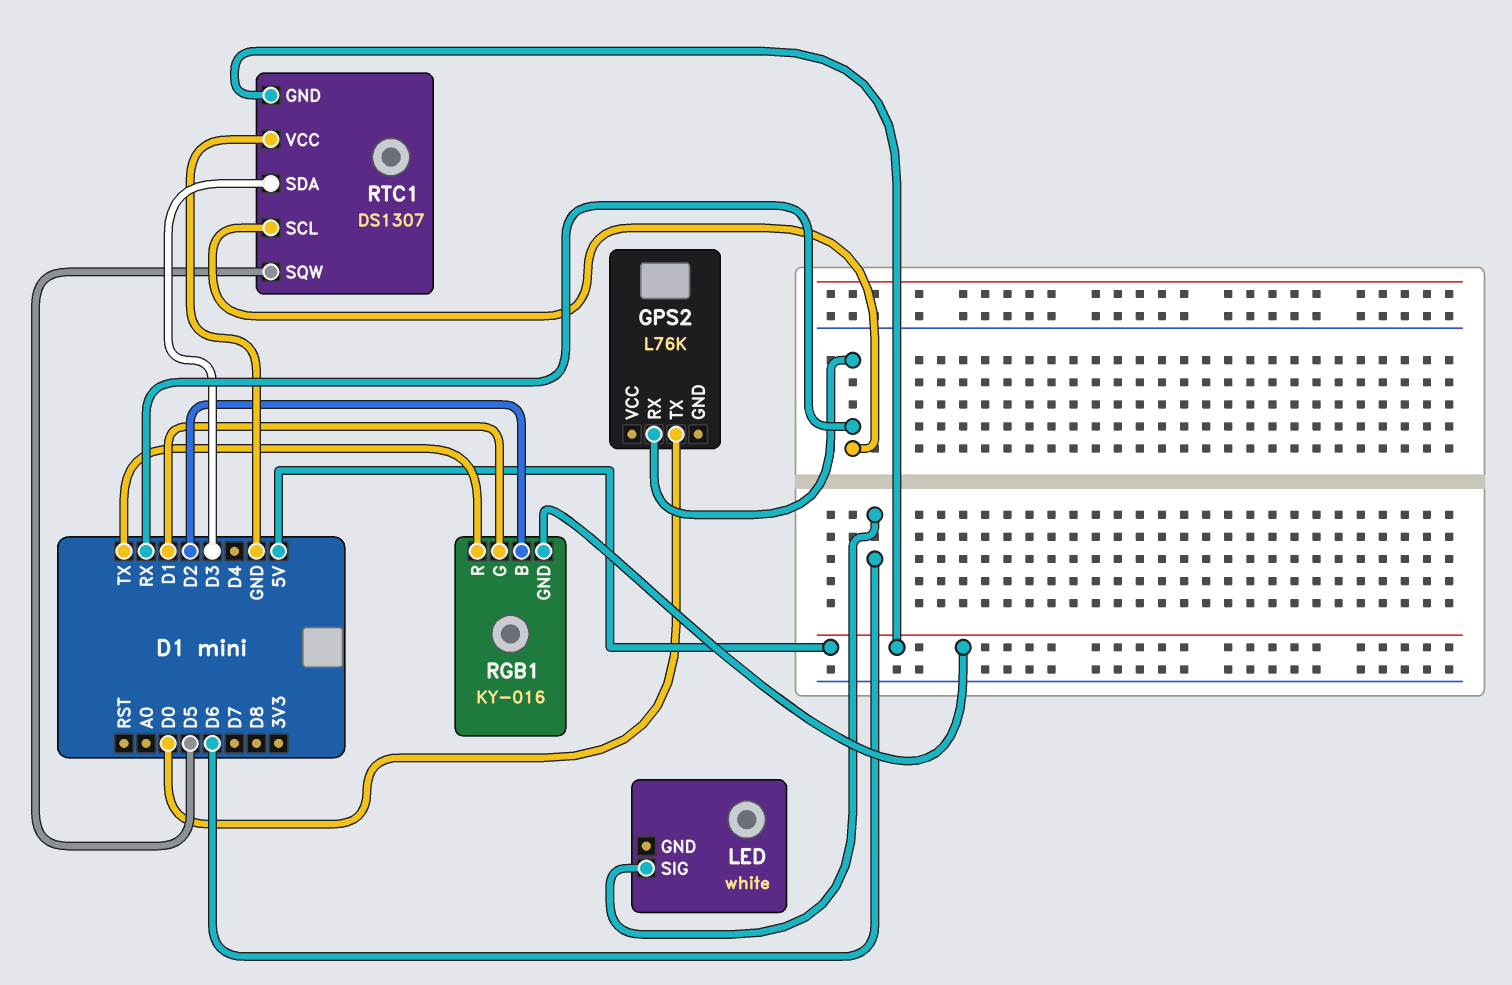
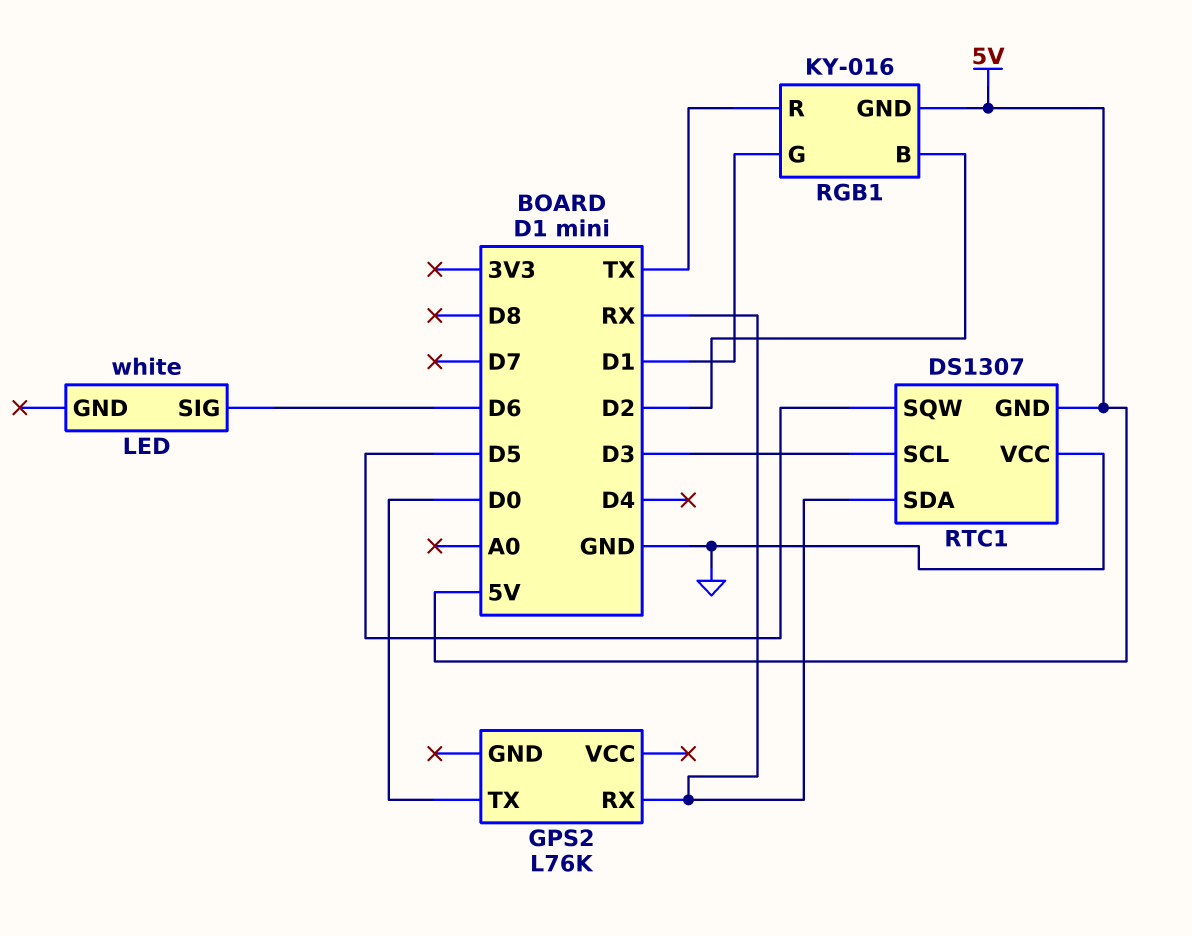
RTC1 pin SCL: RX -> D3
RTC1 pin SDA: D3 -> RX

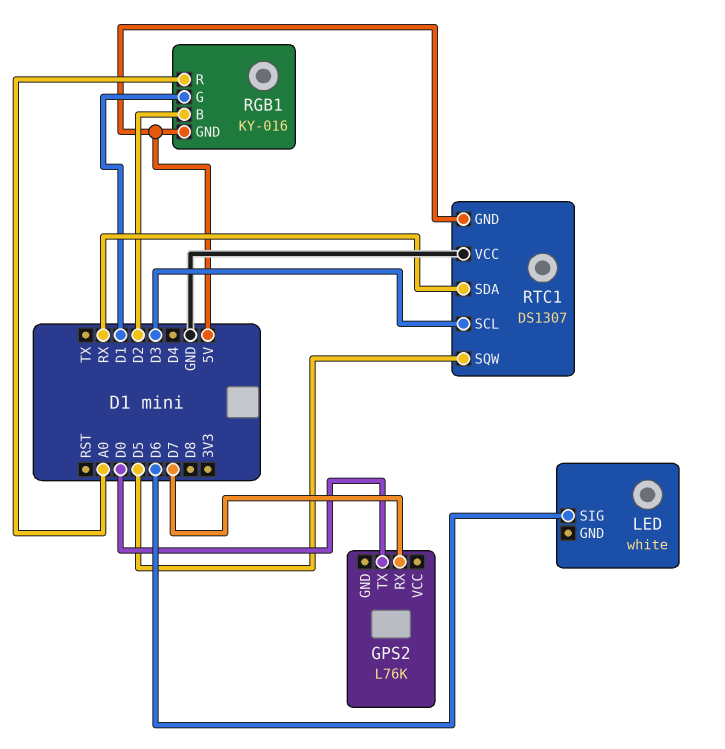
GPS2 pin RX: RX -> D7
RGB1 pin R: TX -> A0

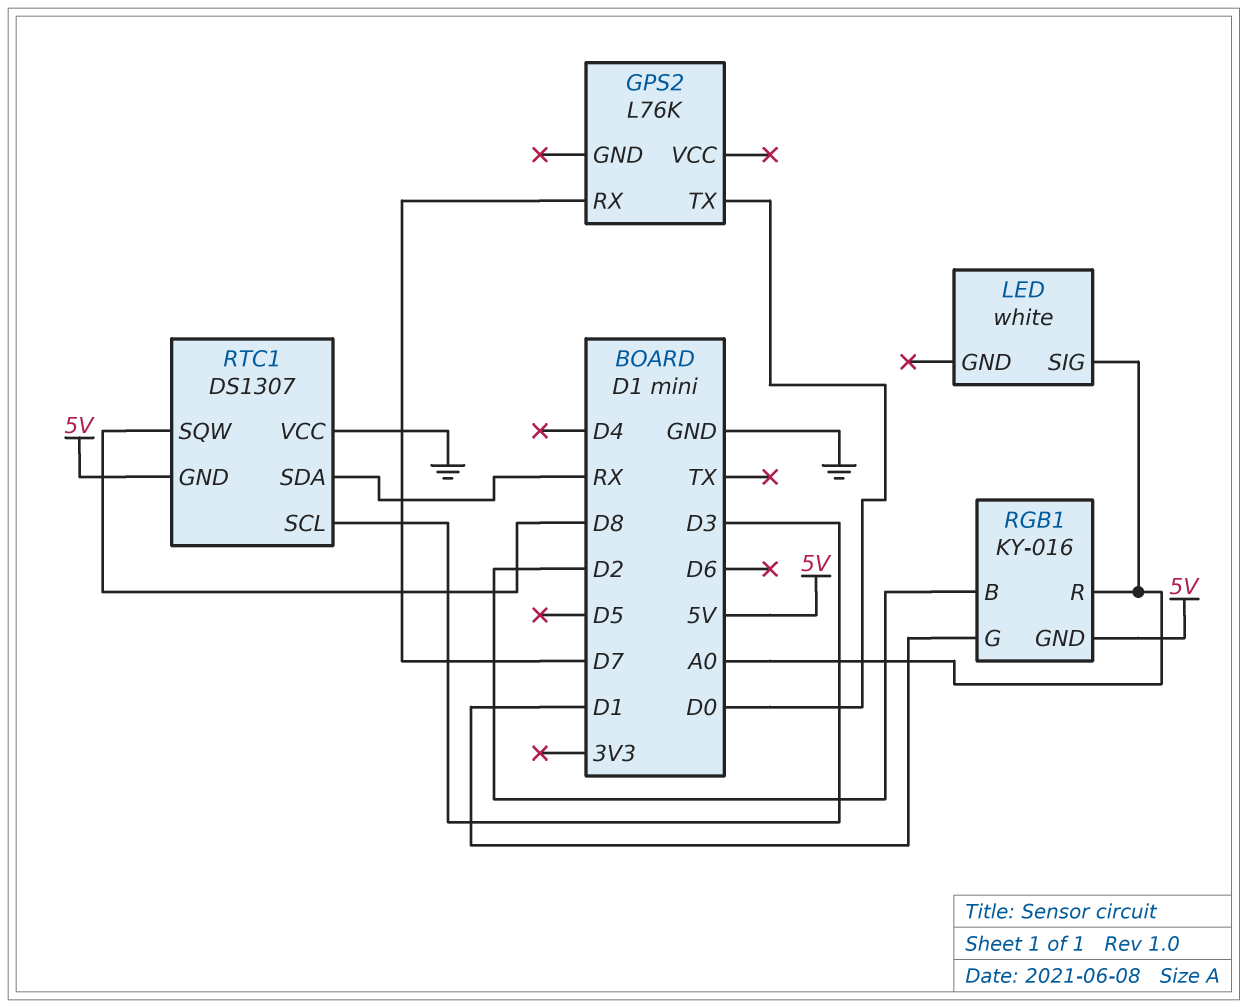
LED pin SIG: D6 -> A0
RTC1 pin SQW: D5 -> D8

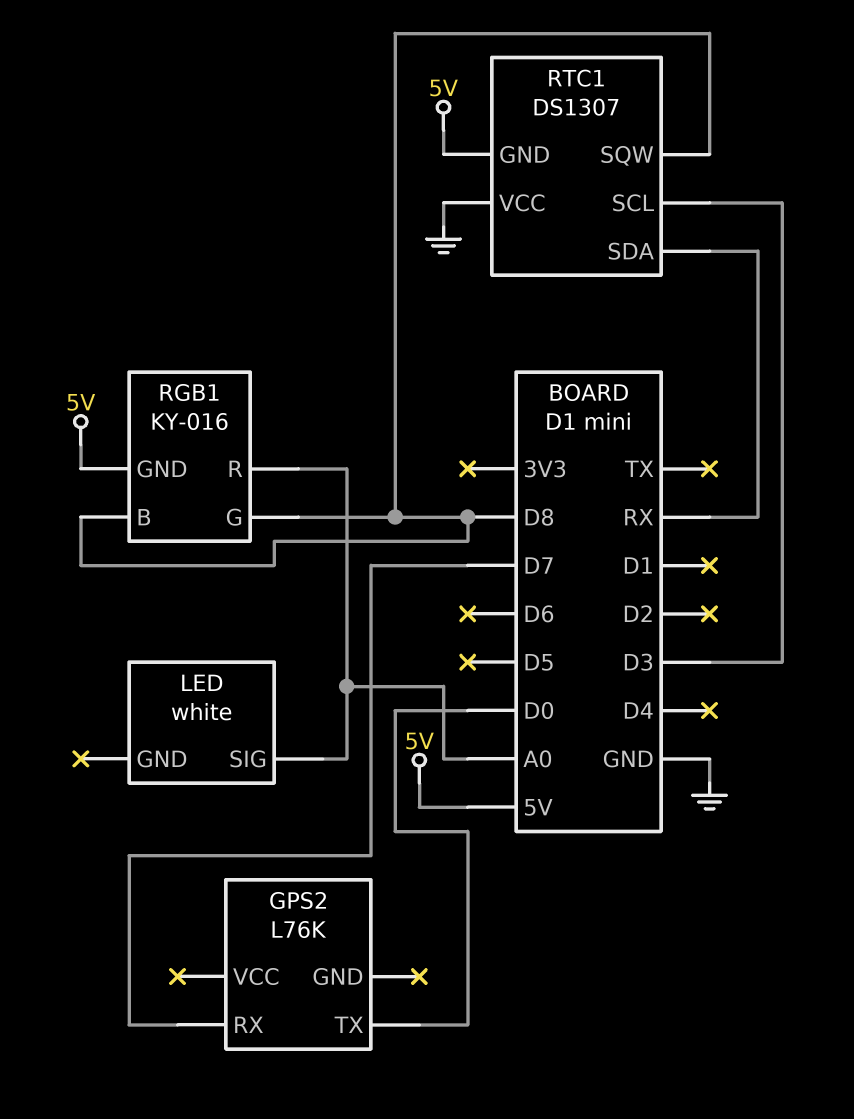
RGB1 pin B: D2 -> D8
RGB1 pin G: D1 -> D8

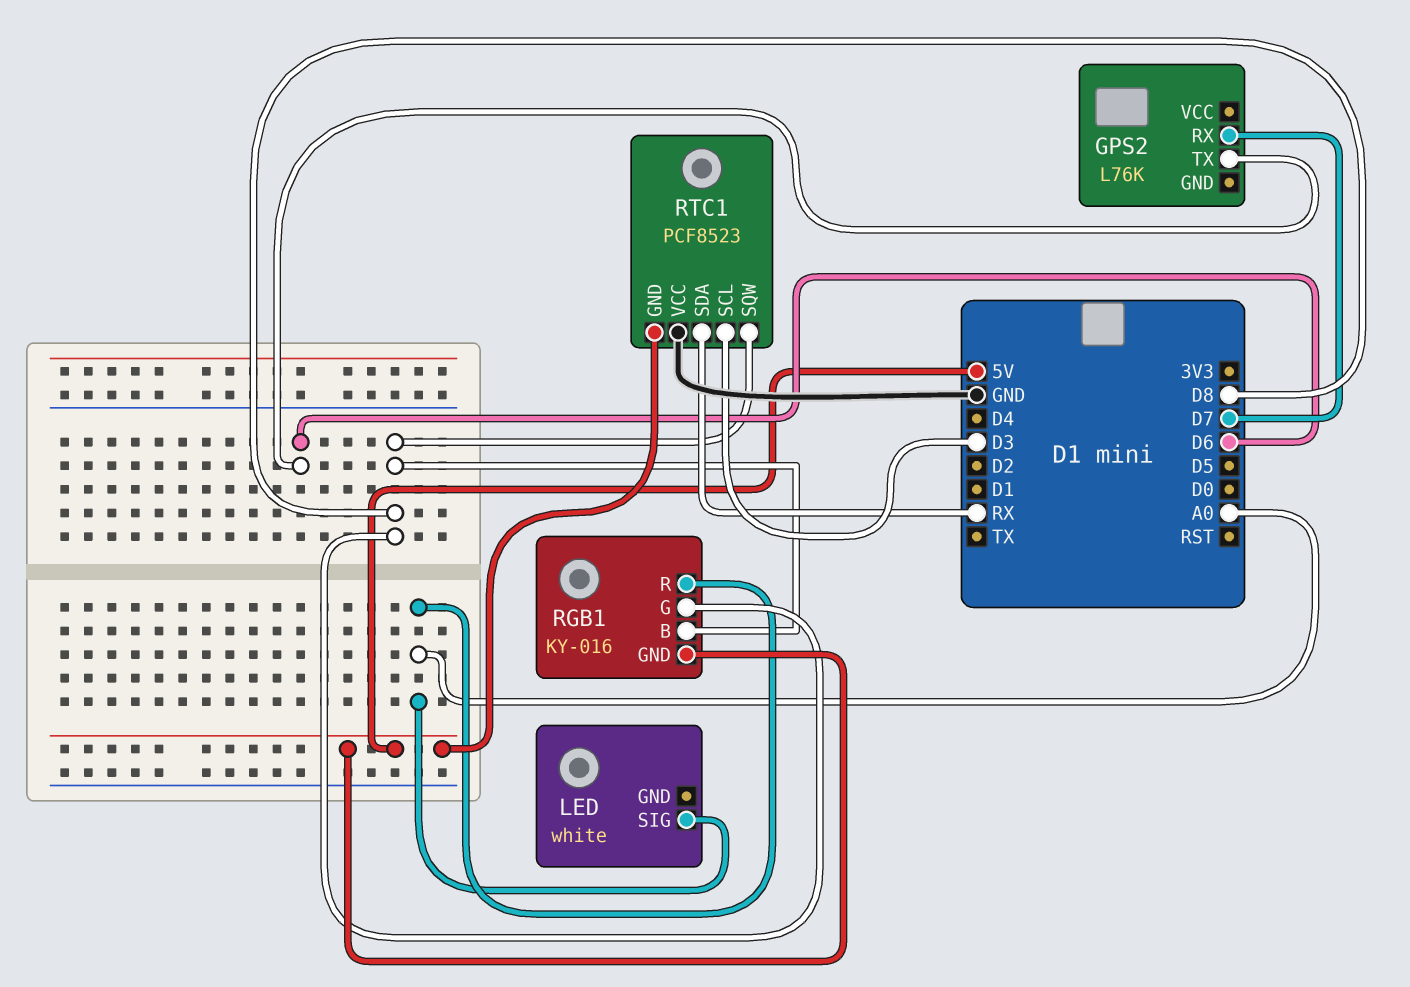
GPS2 pin TX: D0 -> D6
RTC1: DS1307 -> PCF8523

